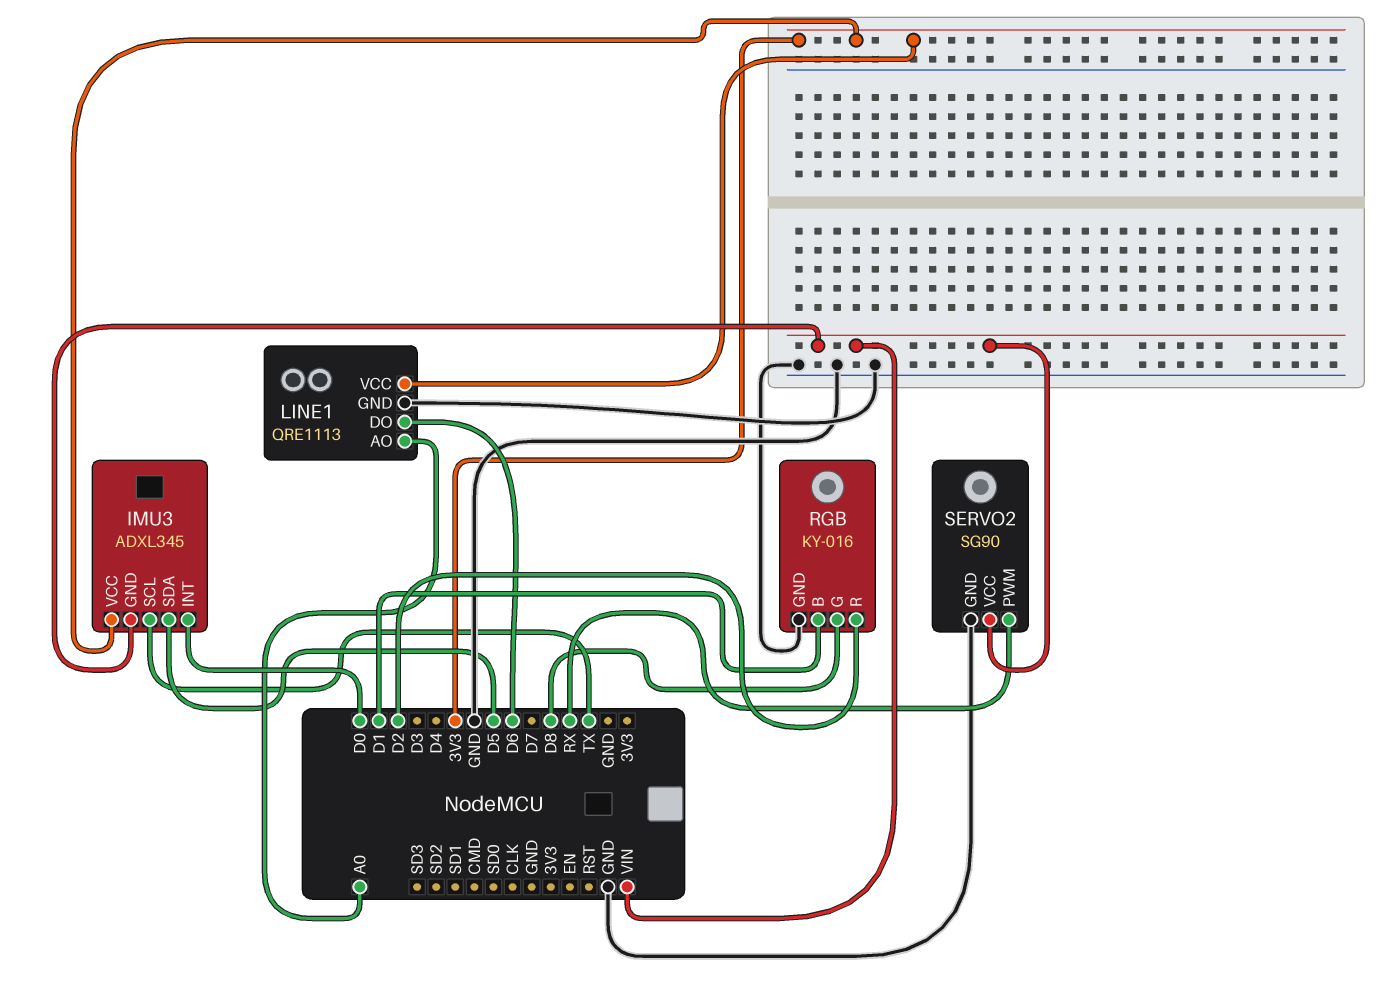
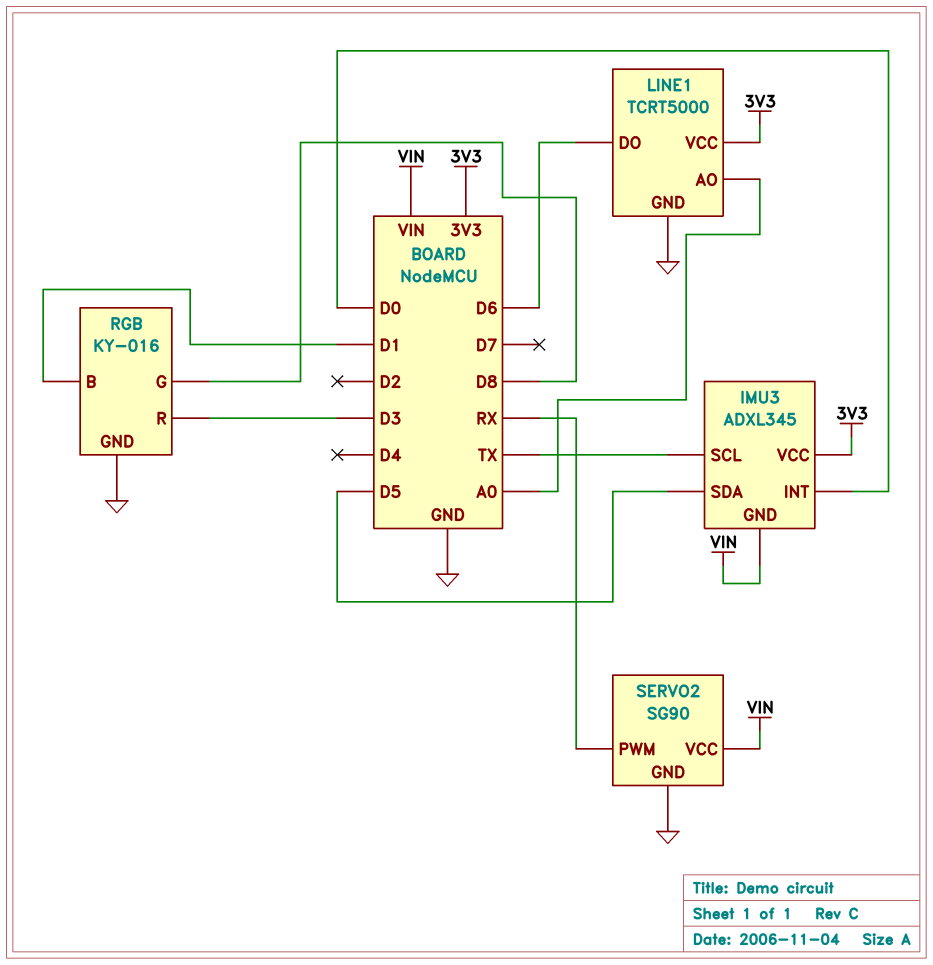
LINE1: QRE1113 -> TCRT5000
RGB pin R: D2 -> D3

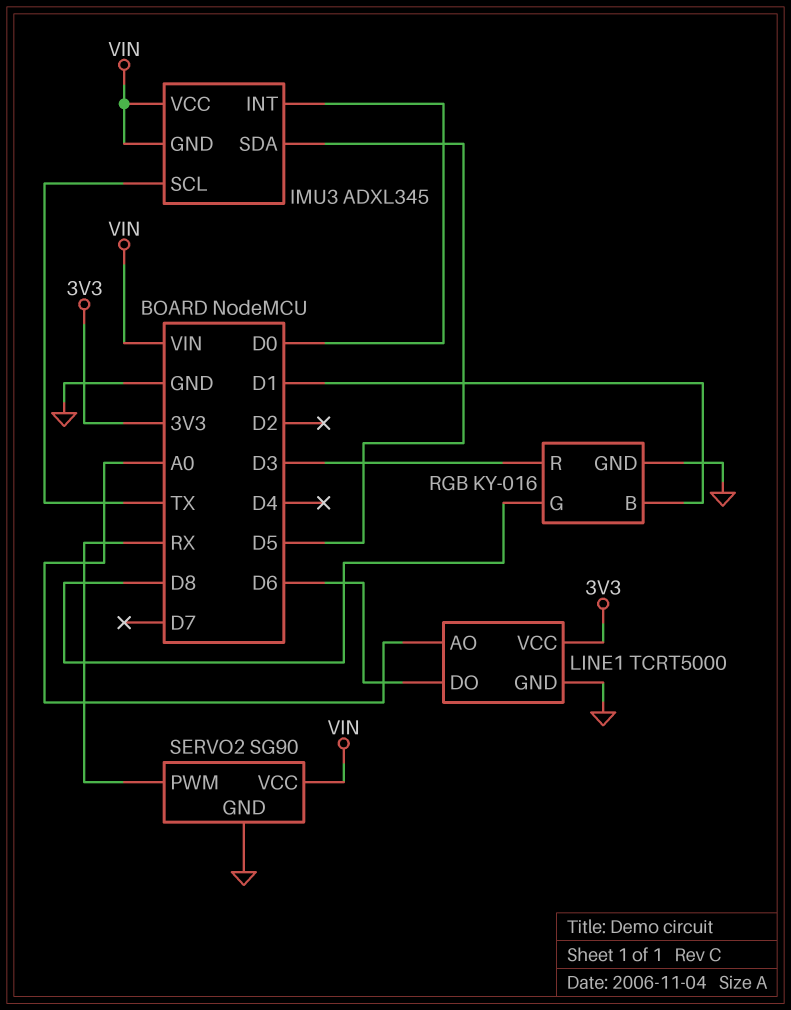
IMU3 pin VCC: 3V3 -> VIN

